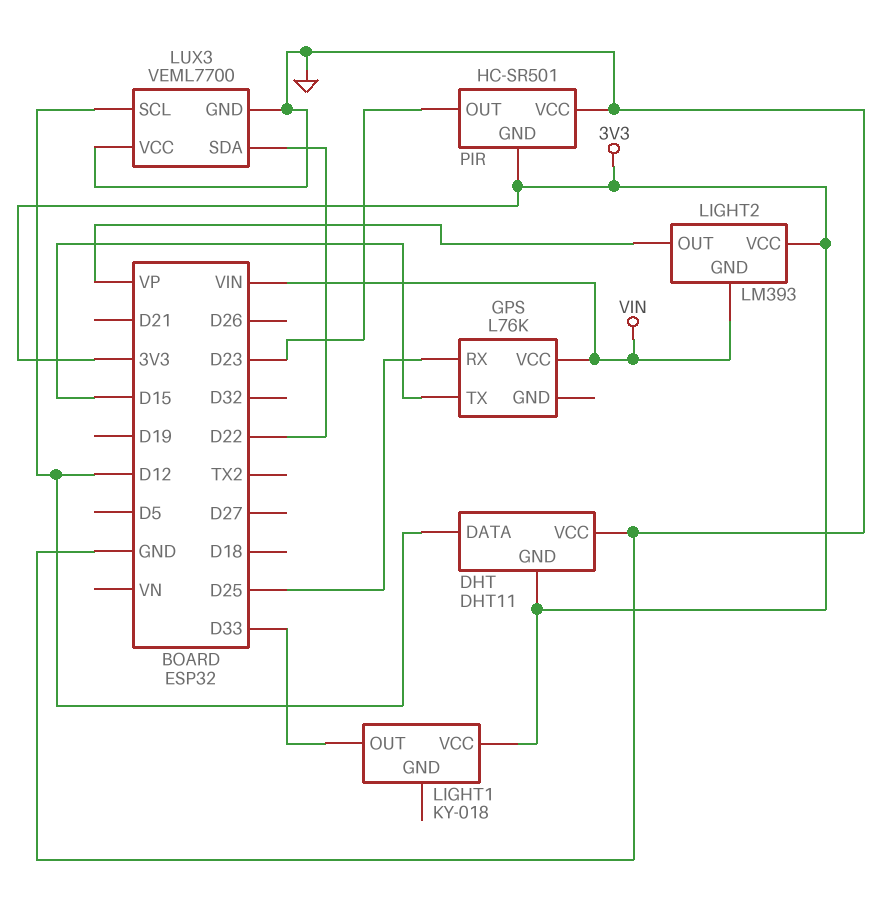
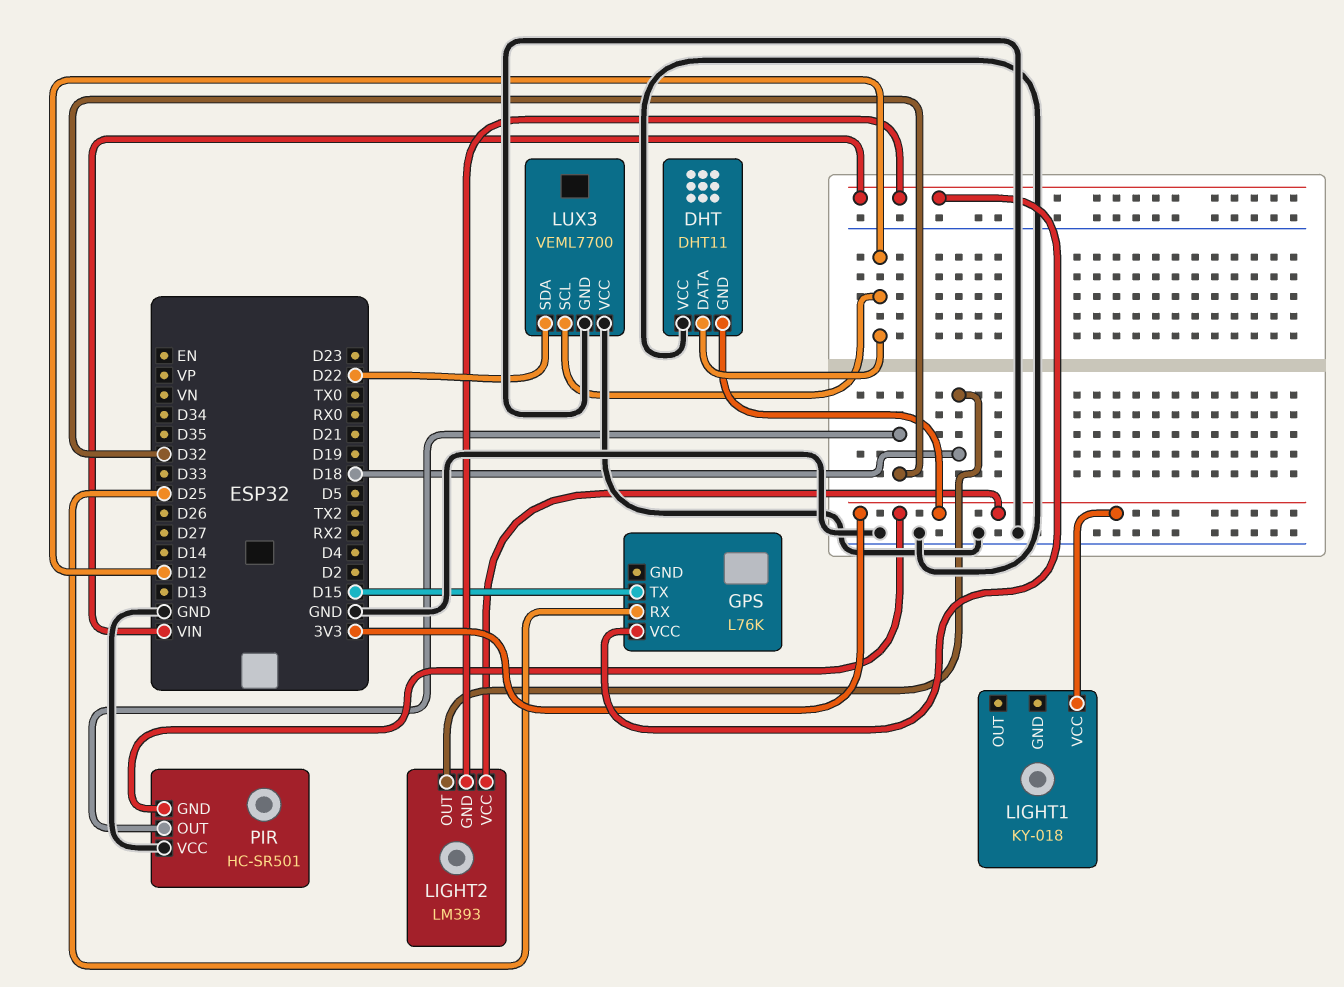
LIGHT1 pin OUT: D33 -> none
LIGHT2 pin OUT: VP -> D18
PIR pin OUT: D23 -> D32

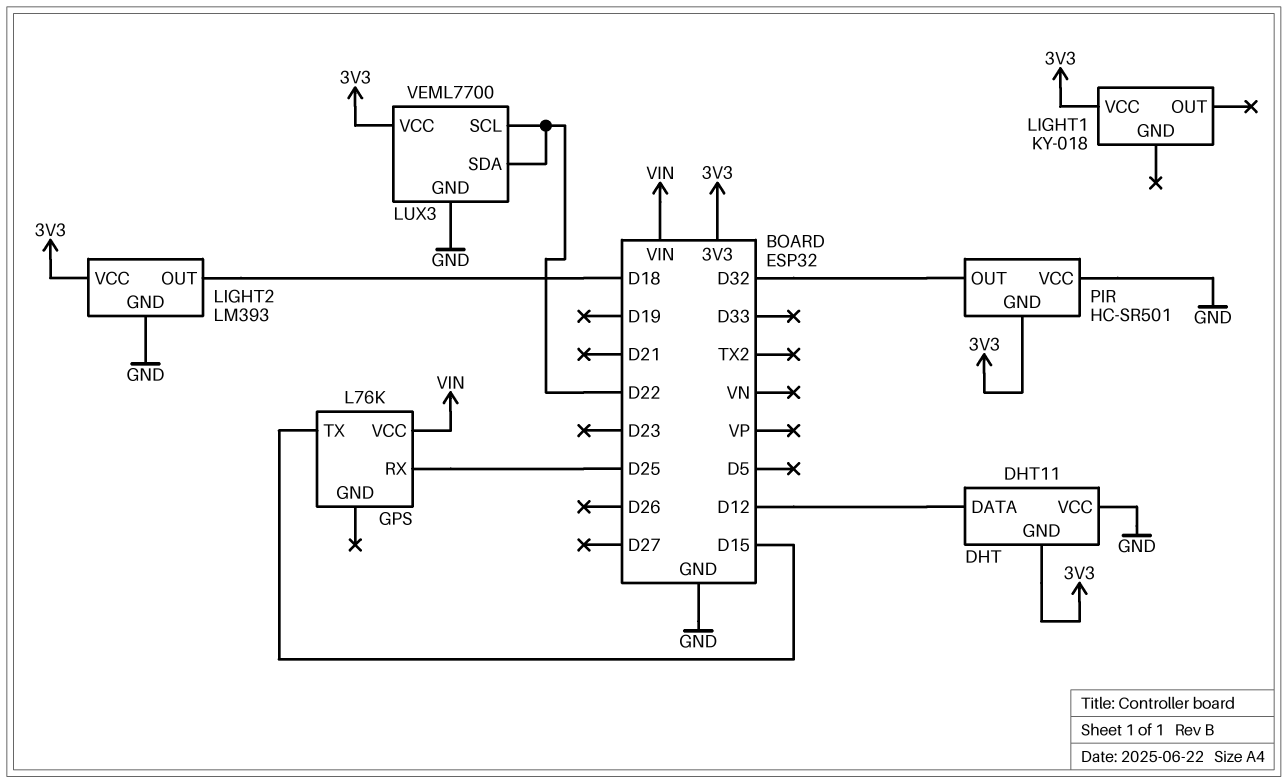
LIGHT2 pin GND: VIN -> GND
LUX3 pin SCL: D12 -> D22
LUX3 pin VCC: GND -> 3V3

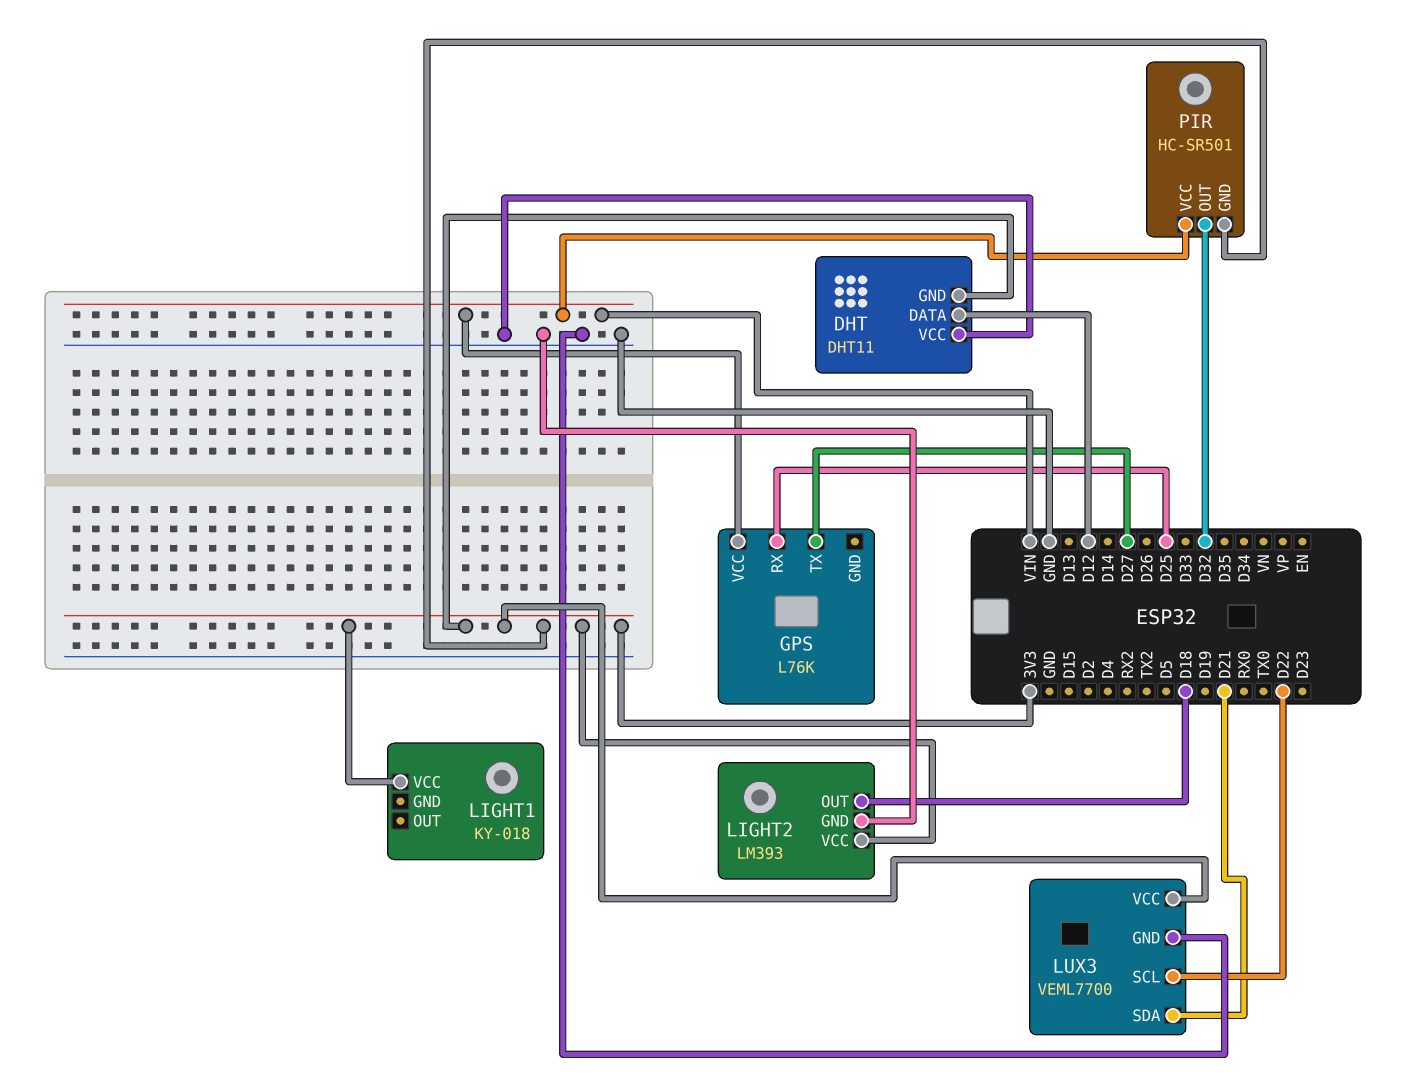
GPS pin TX: D15 -> D27
LUX3 pin SDA: D22 -> D21
PIR pin VCC: GND -> VIN

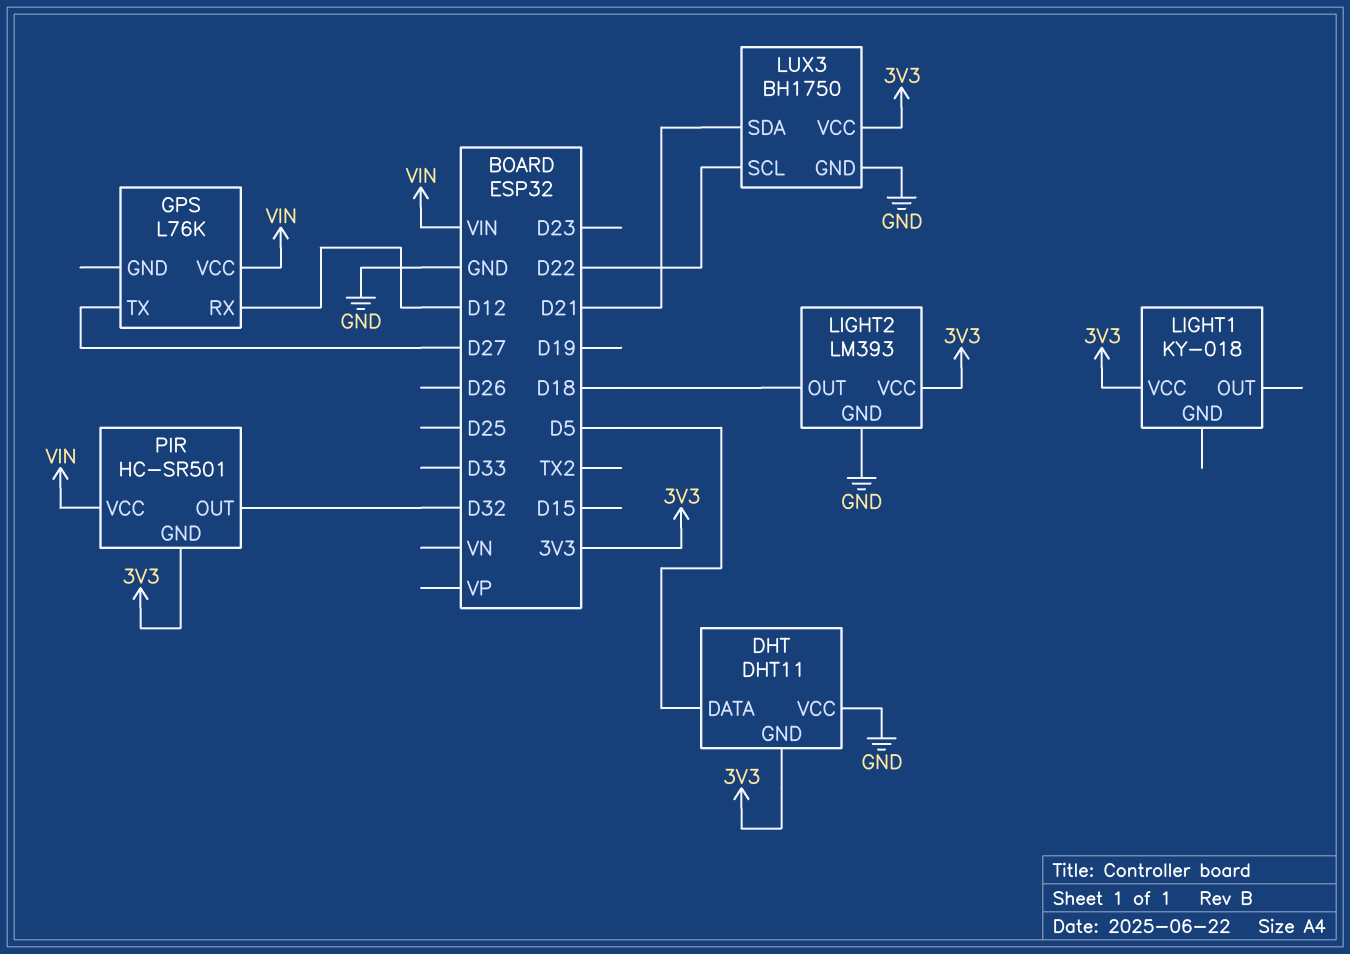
DHT pin DATA: D12 -> D5
GPS pin RX: D25 -> D12
LUX3: VEML7700 -> BH1750

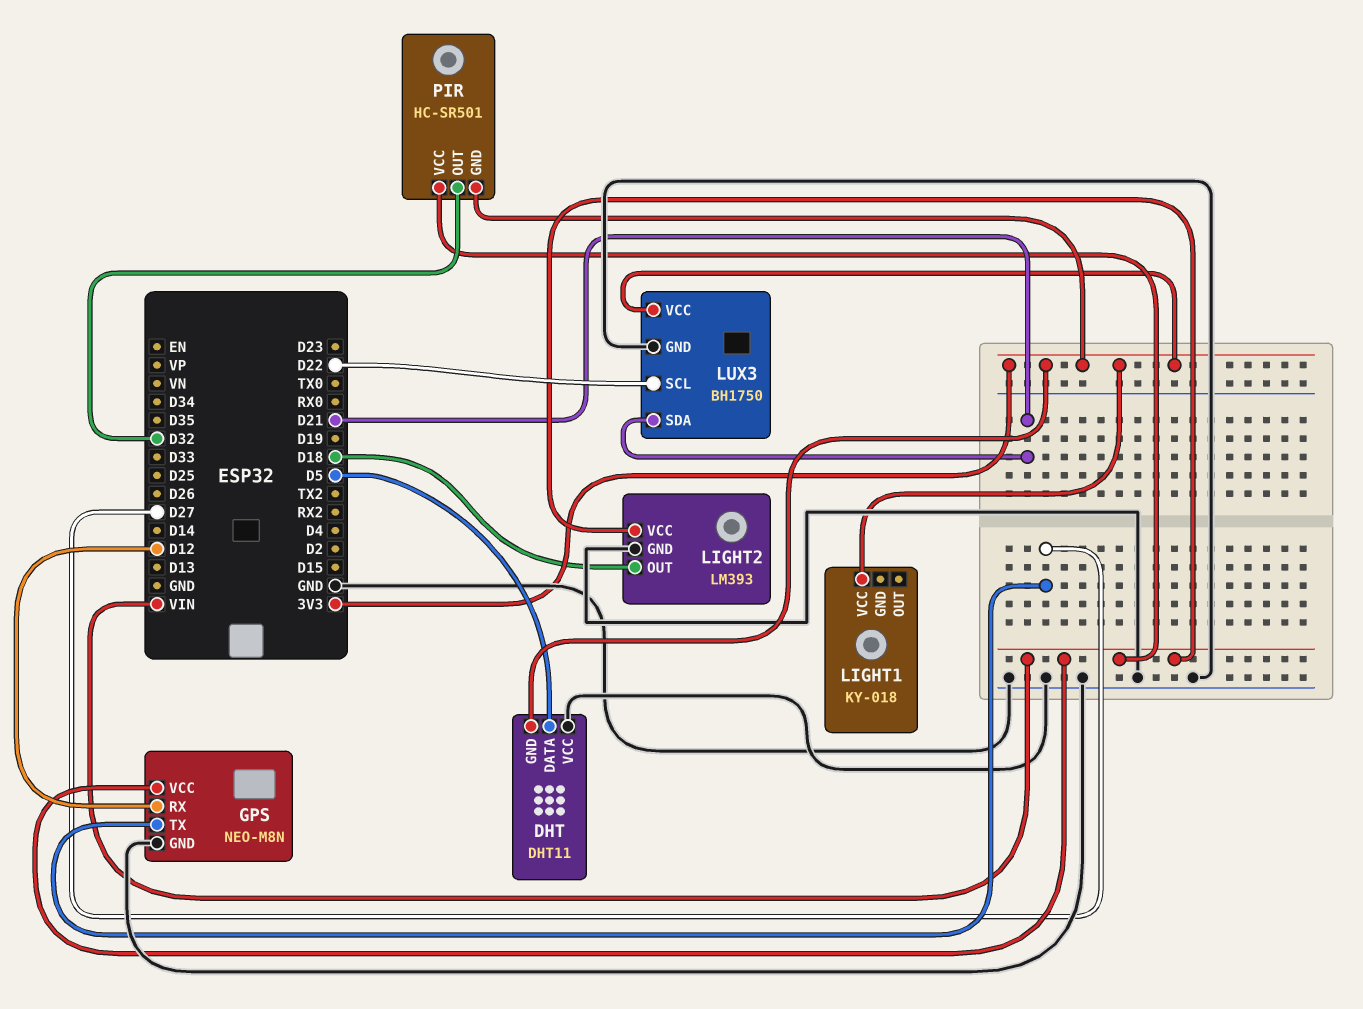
GPS: L76K -> NEO-M8N
GPS pin GND: none -> GND
LIGHT2 pin VCC: 3V3 -> VIN

